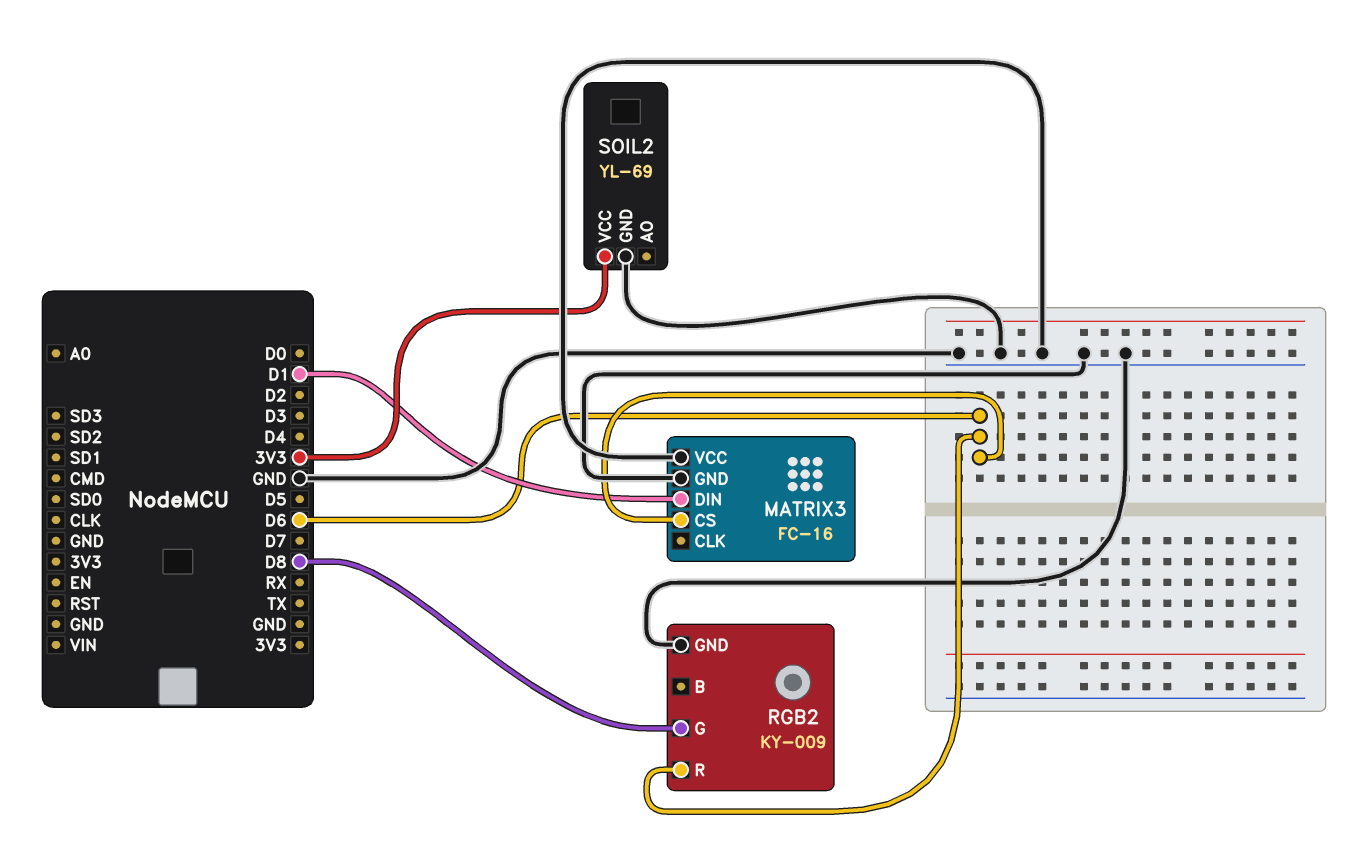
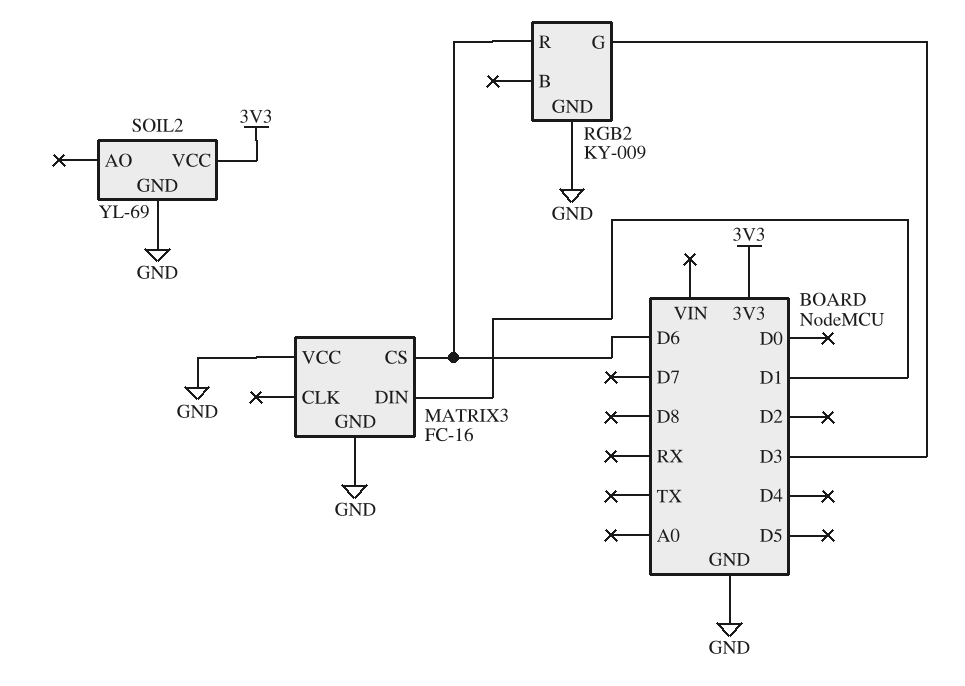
RGB2 pin G: D8 -> D3

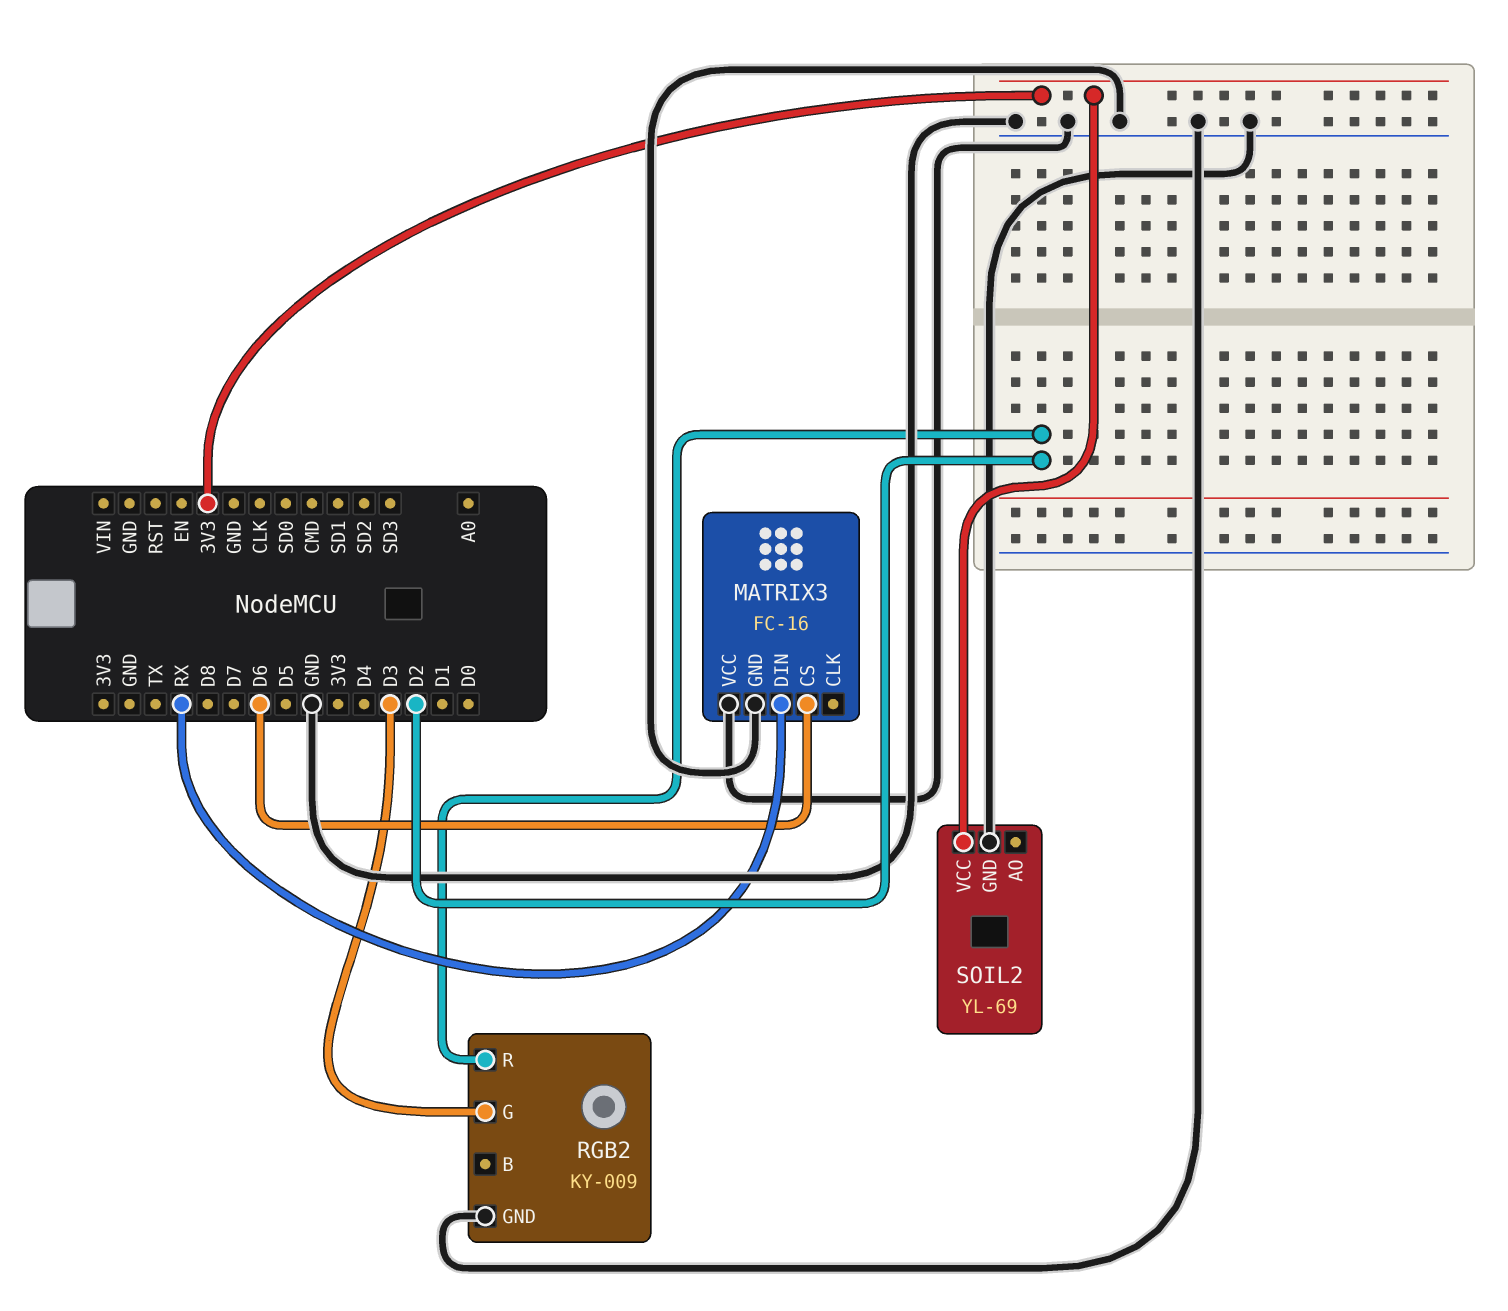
MATRIX3 pin DIN: D1 -> RX
RGB2 pin R: D6 -> D2

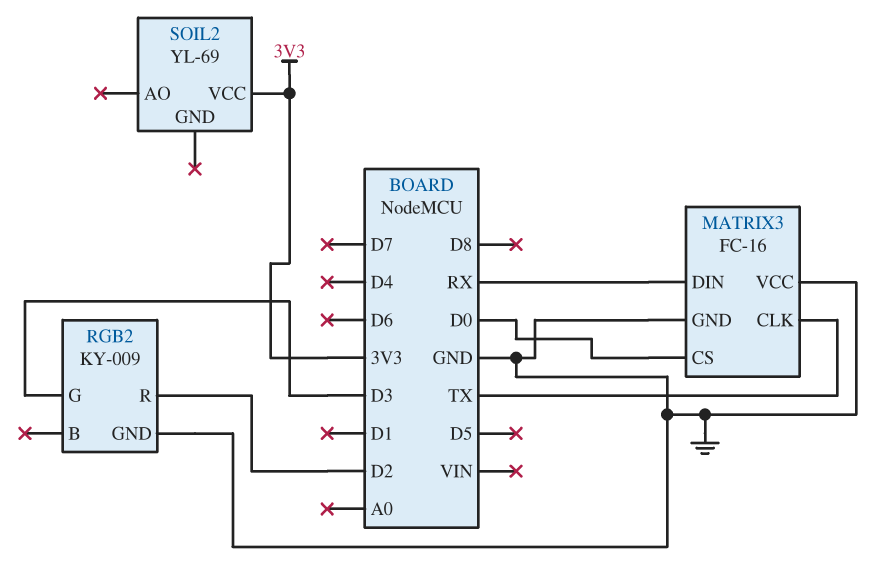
MATRIX3 pin CLK: none -> TX
MATRIX3 pin CS: D6 -> D0
SOIL2 pin GND: GND -> none

